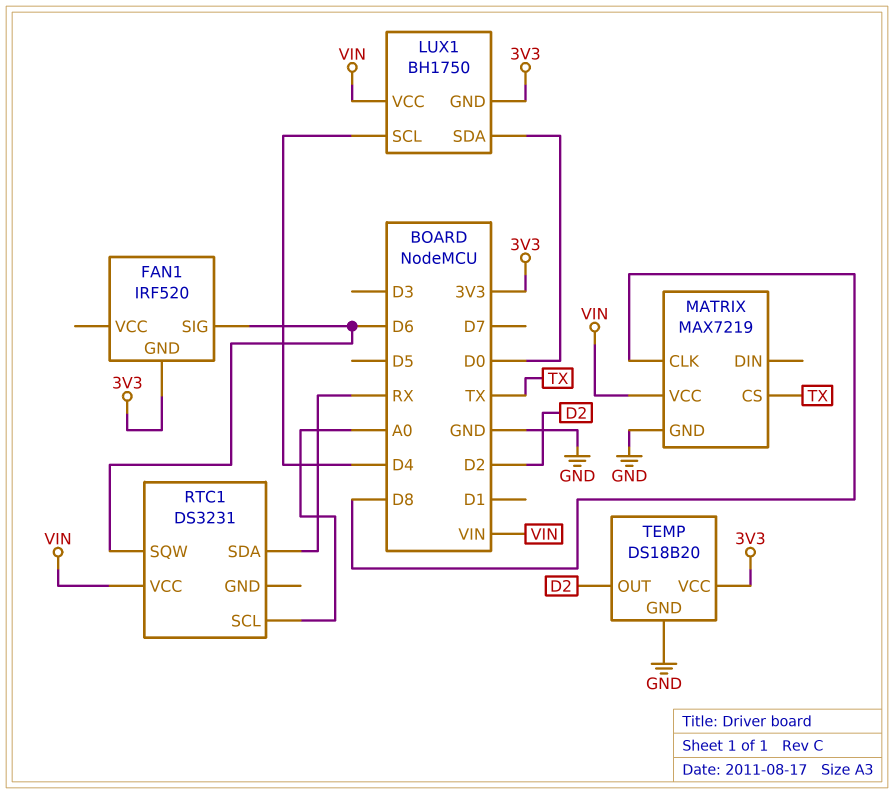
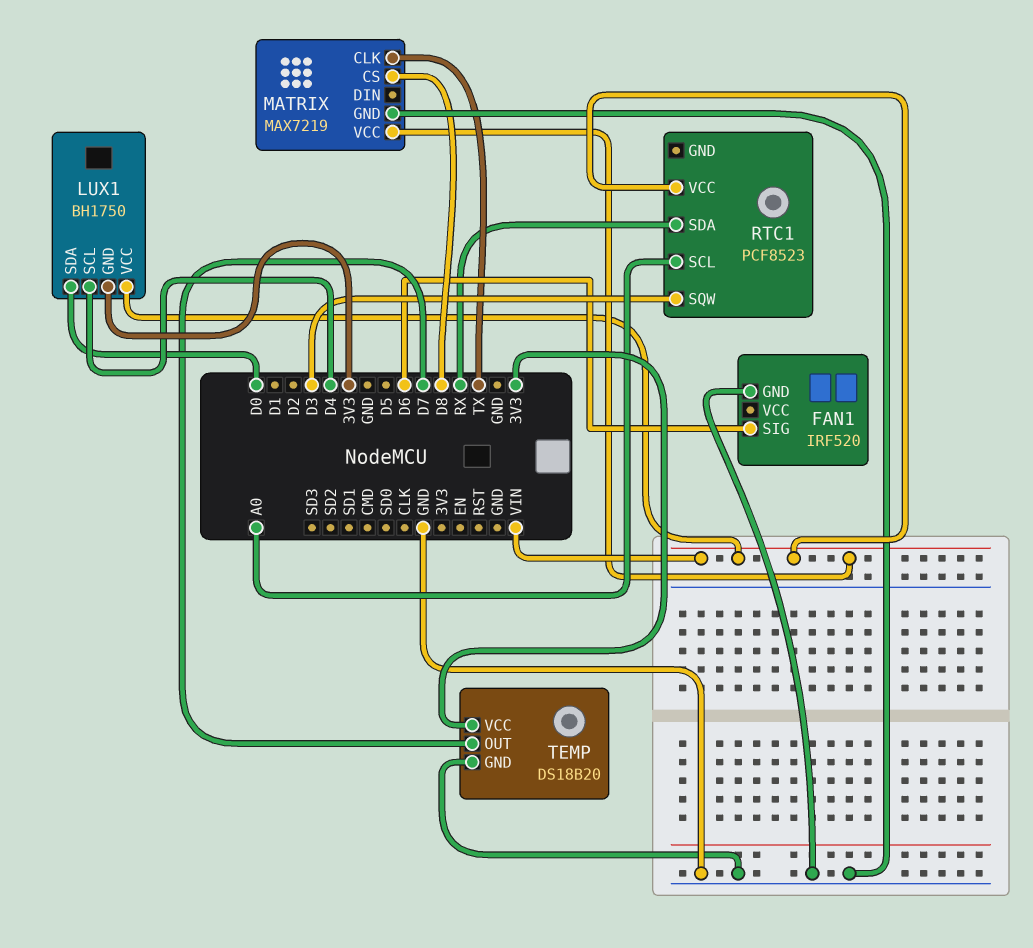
FAN1 pin GND: 3V3 -> GND
MATRIX pin CLK: D8 -> TX
MATRIX pin CS: TX -> D8
RTC1: DS3231 -> PCF8523
RTC1 pin SQW: D6 -> D3
TEMP pin OUT: D2 -> D7

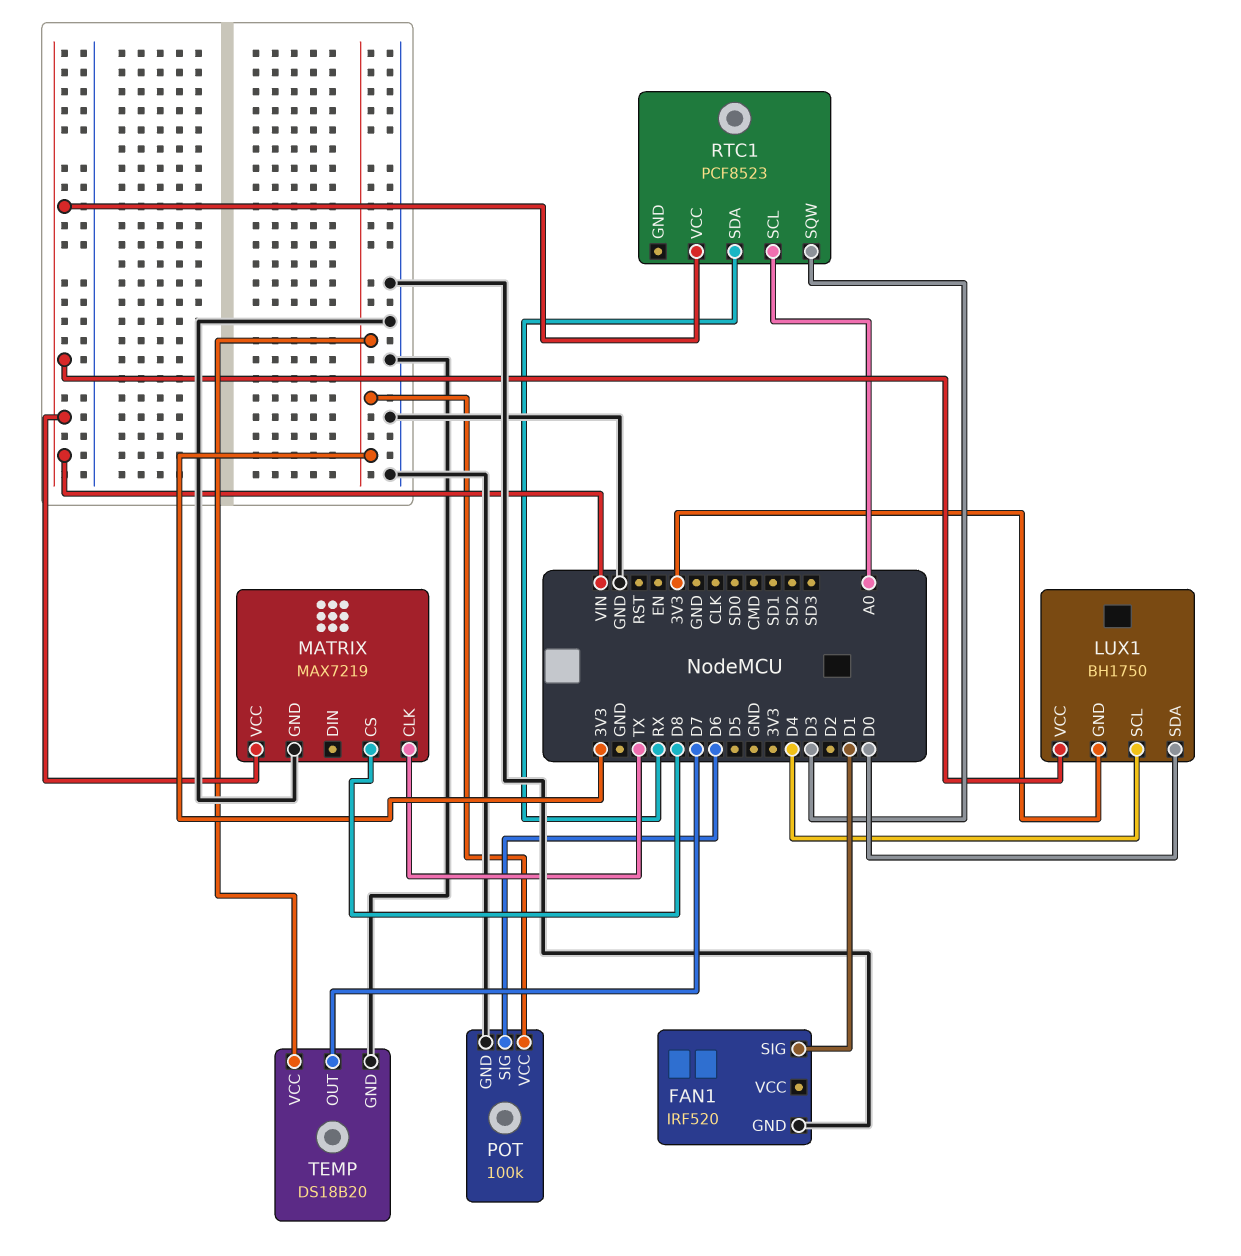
FAN1 pin SIG: D6 -> D1
POT: none -> 100k
POT pin GND: none -> GND
POT pin SIG: none -> D6
POT pin VCC: none -> 3V3

